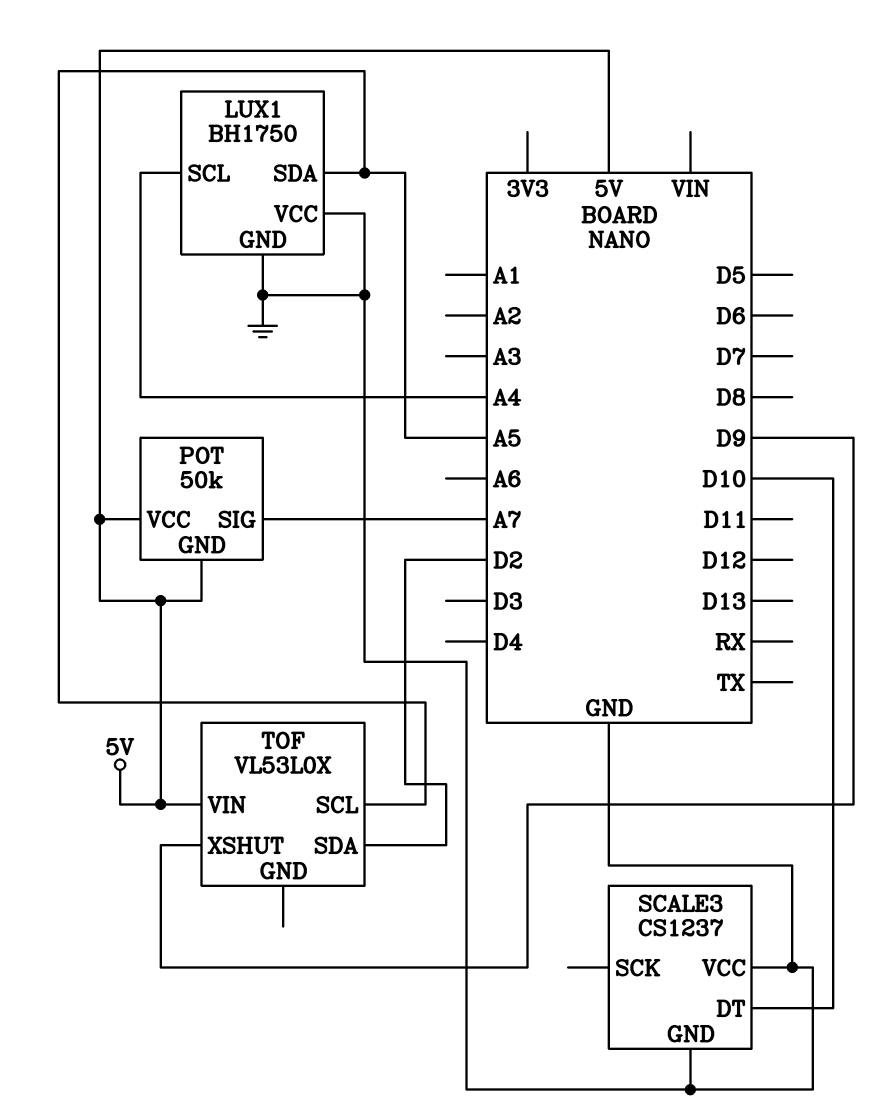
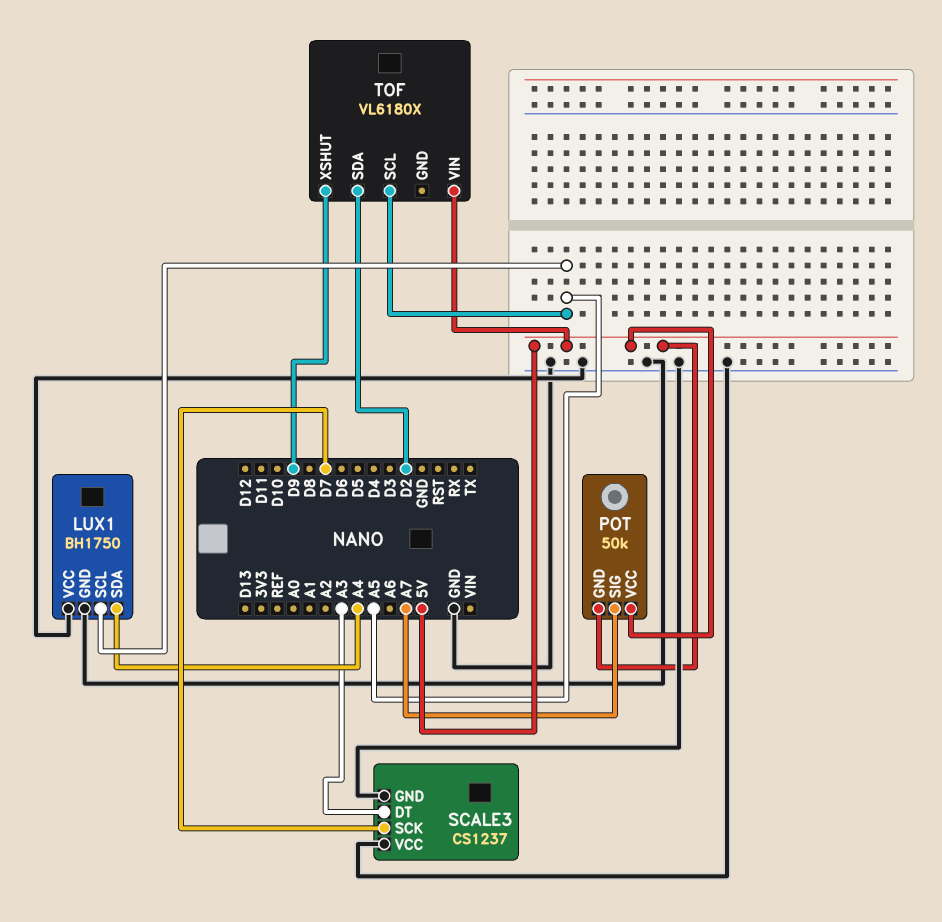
LUX1 pin SCL: A4 -> A5
LUX1 pin SDA: A5 -> A4
SCALE3 pin DT: D10 -> A3
SCALE3 pin SCK: none -> D7
TOF: VL53L0X -> VL6180X

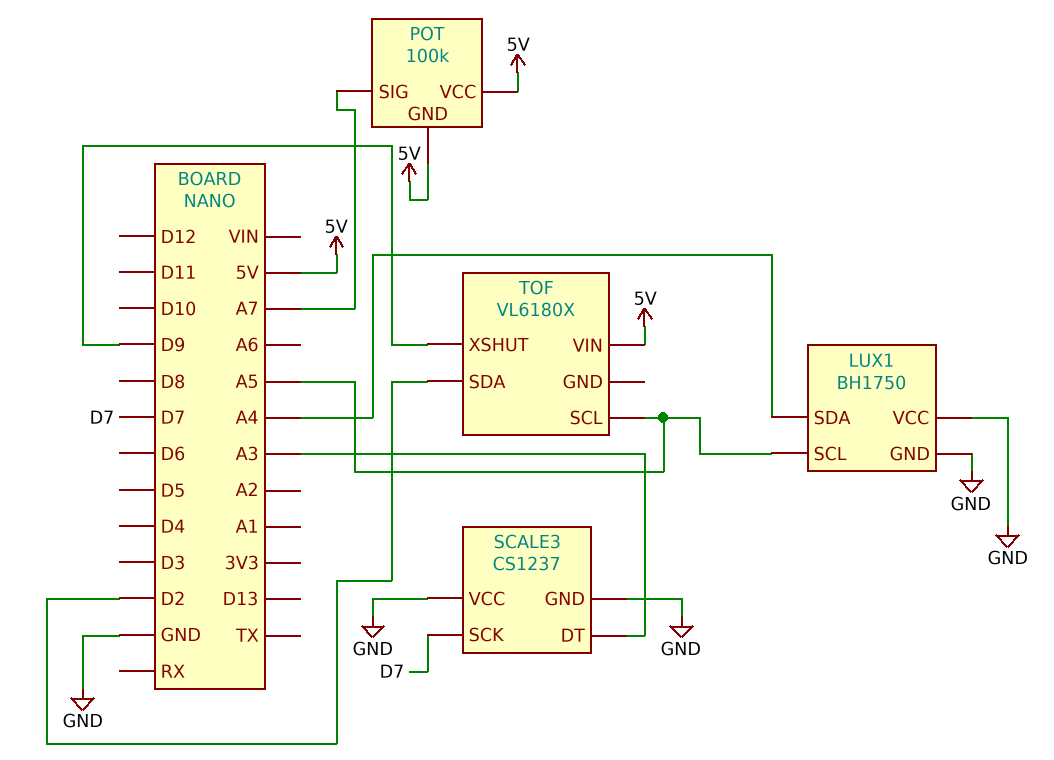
POT: 50k -> 100k

